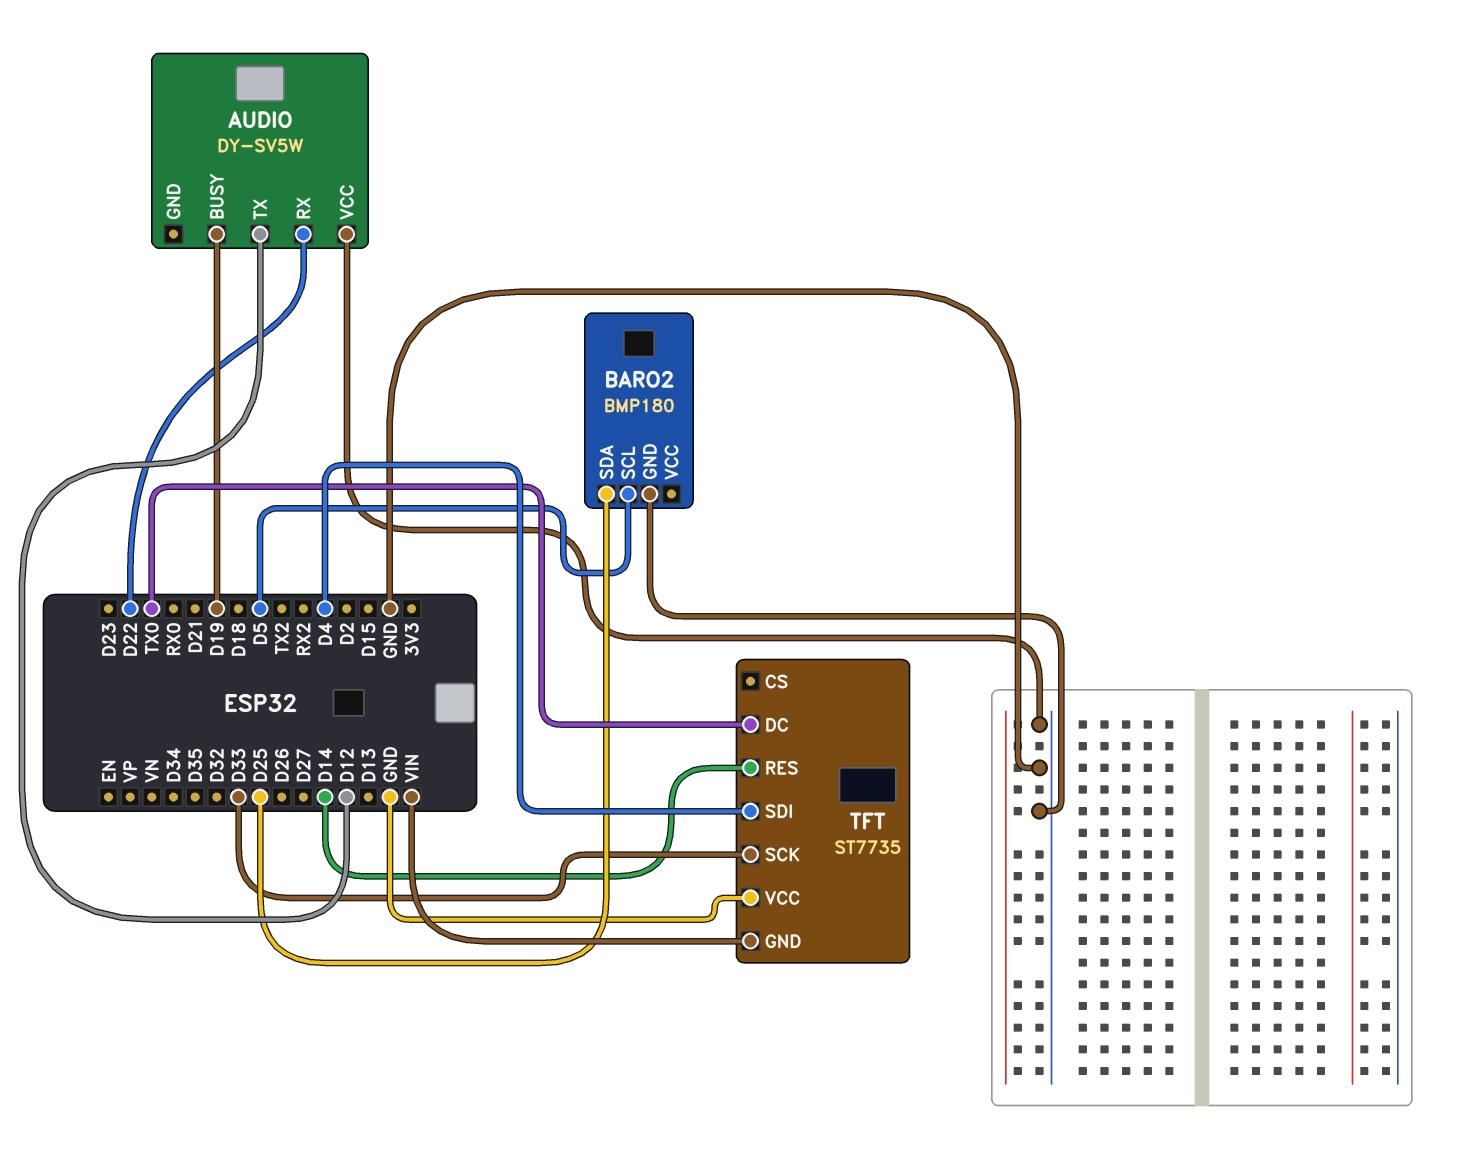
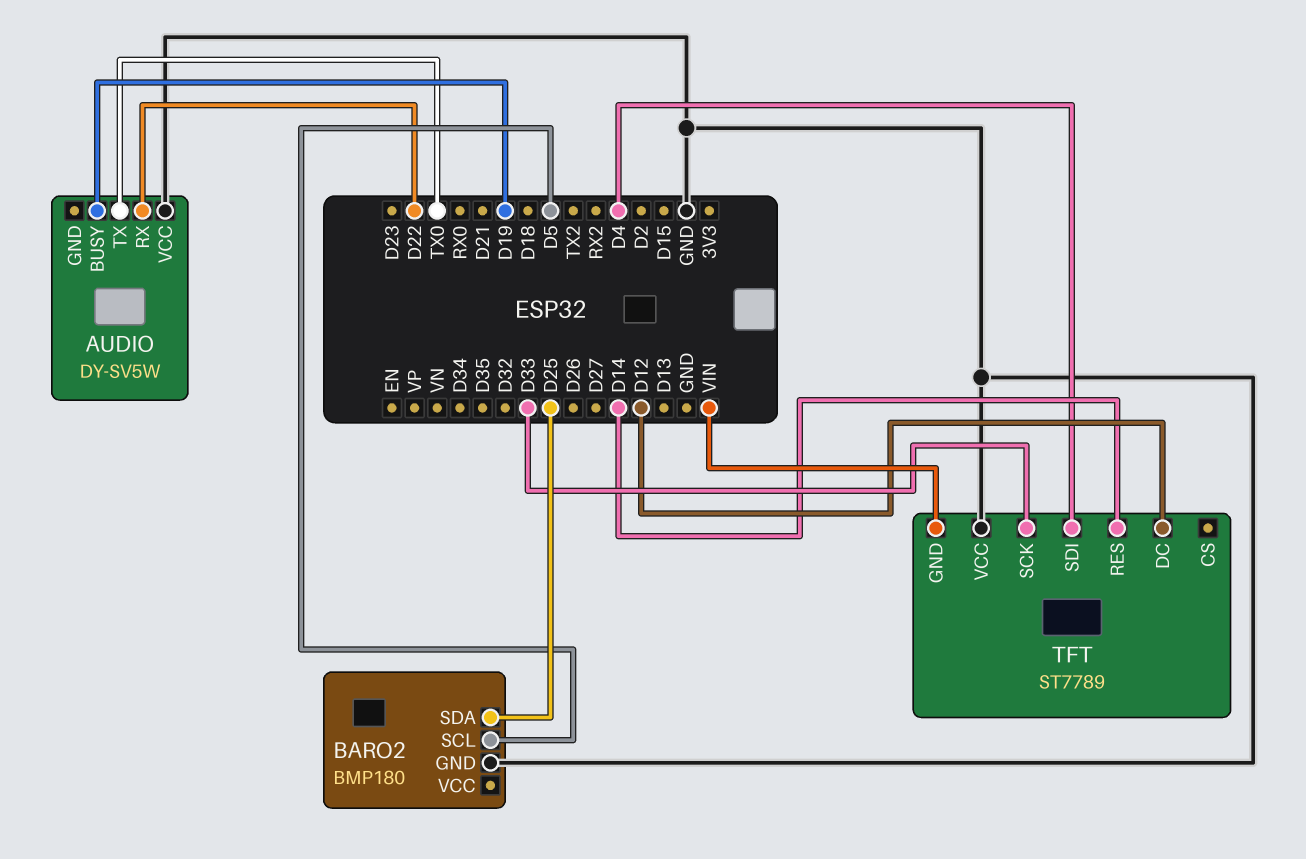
AUDIO pin TX: D12 -> TX0
TFT: ST7735 -> ST7789
TFT pin DC: TX0 -> D12

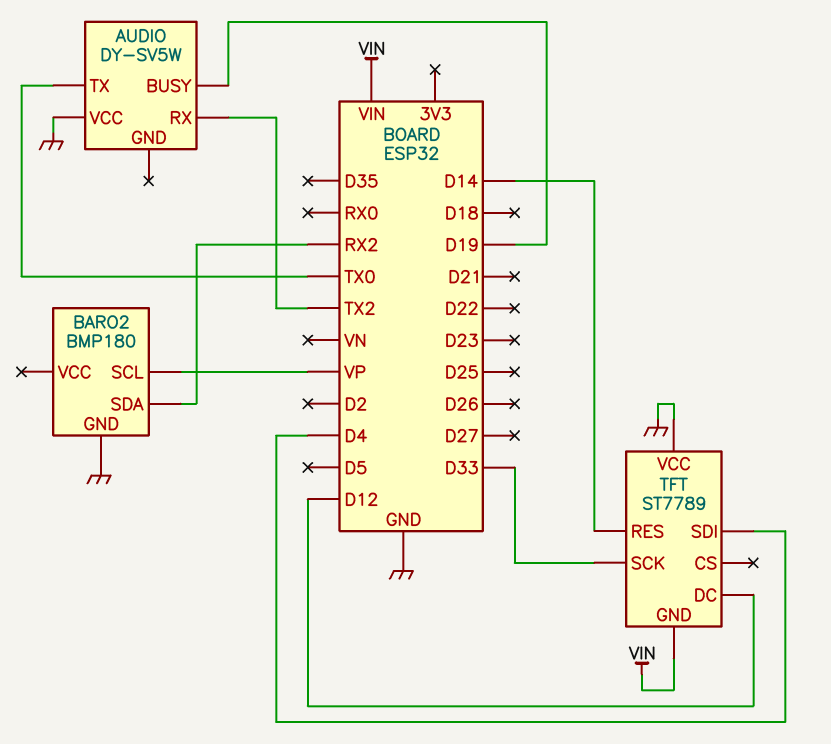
AUDIO pin RX: D22 -> TX2
BARO2 pin SCL: D5 -> VP
BARO2 pin SDA: D25 -> RX2

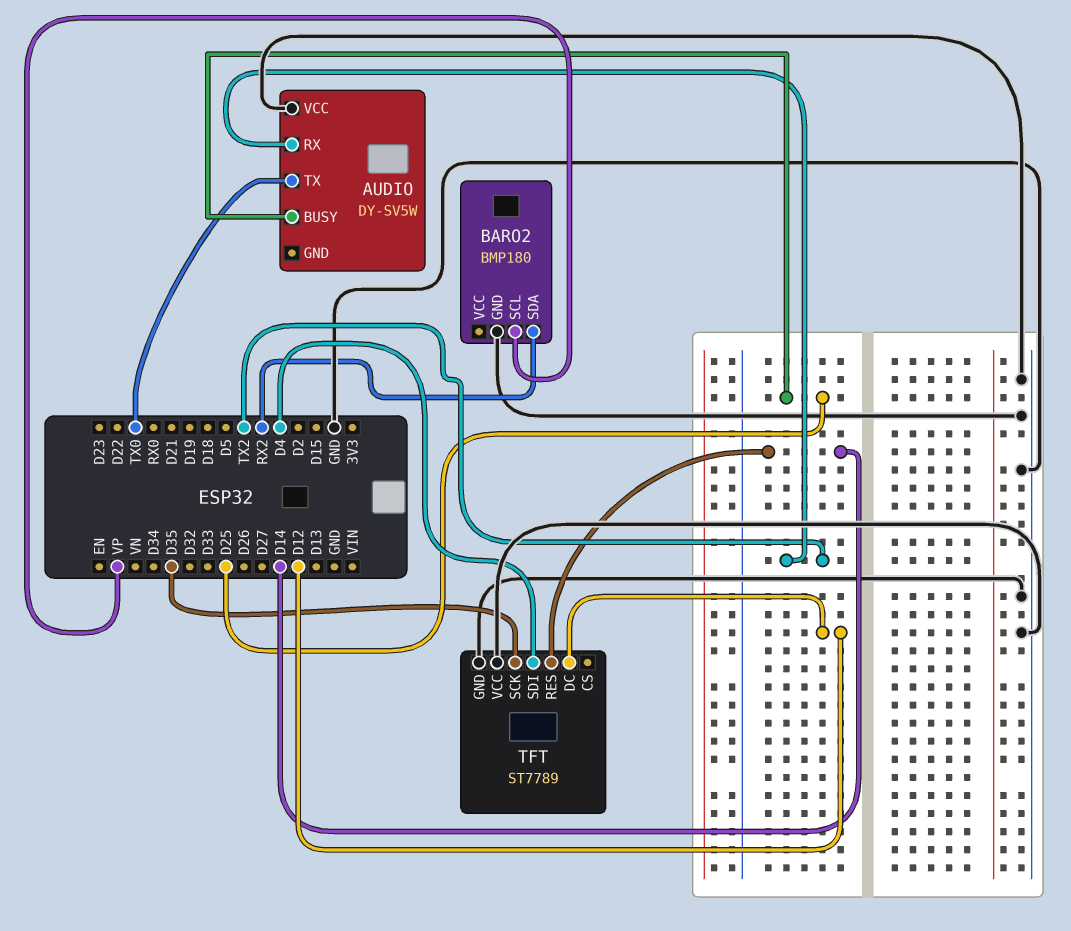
AUDIO pin BUSY: D19 -> D25
TFT pin GND: VIN -> GND
TFT pin SCK: D33 -> D35

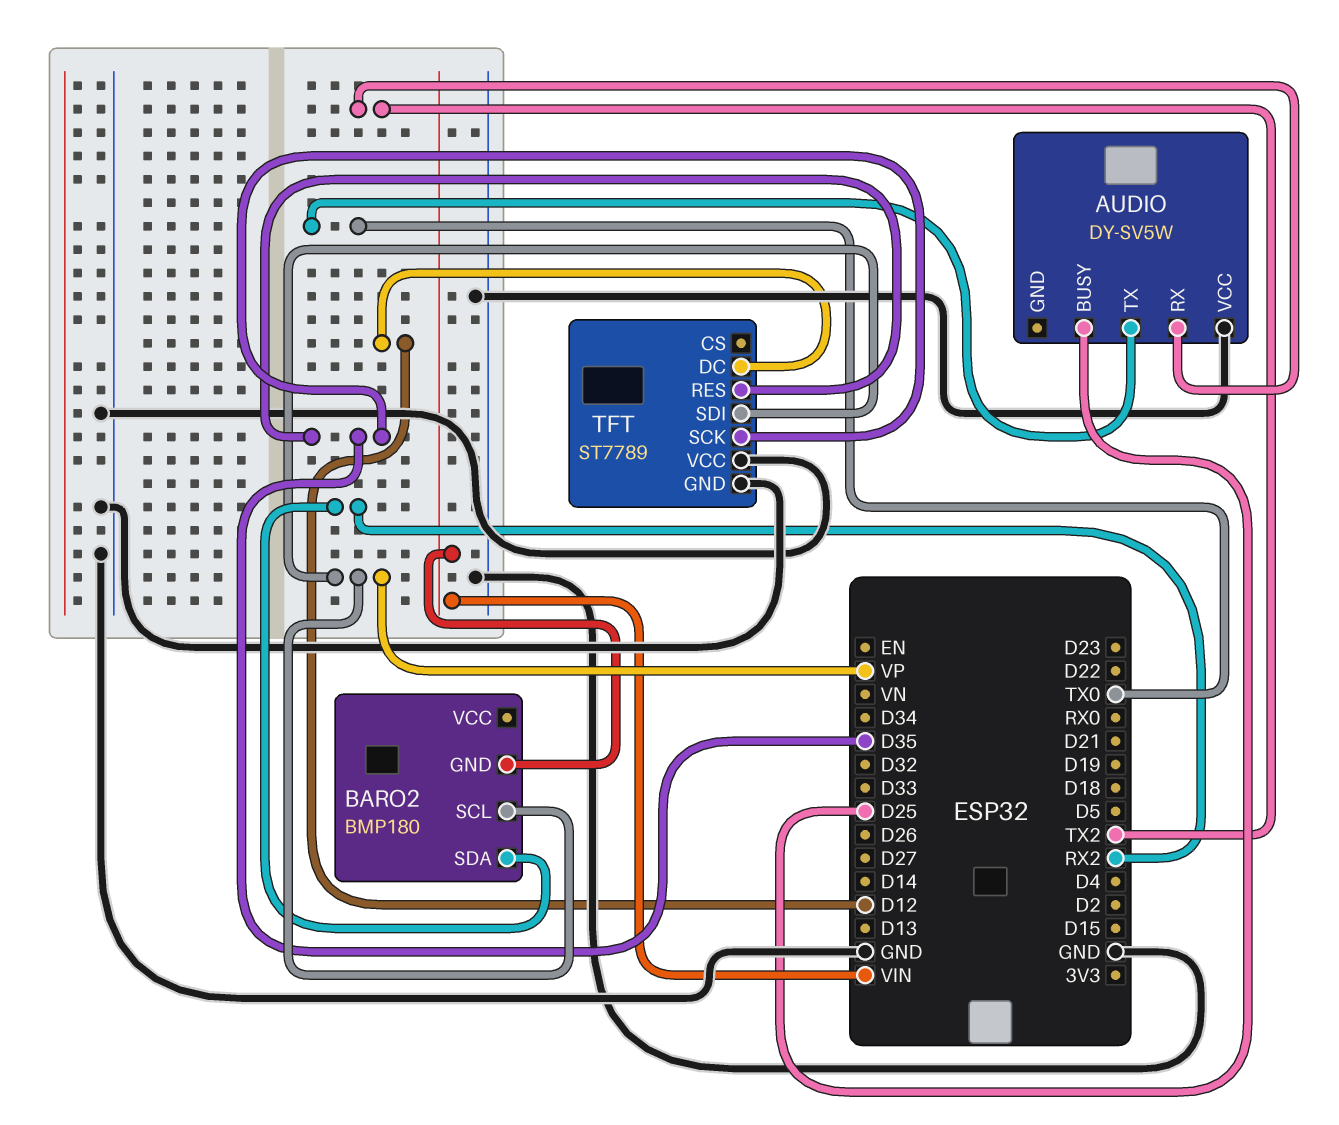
BARO2 pin GND: GND -> VIN
TFT pin RES: D14 -> D35
TFT pin SDI: D4 -> VP

